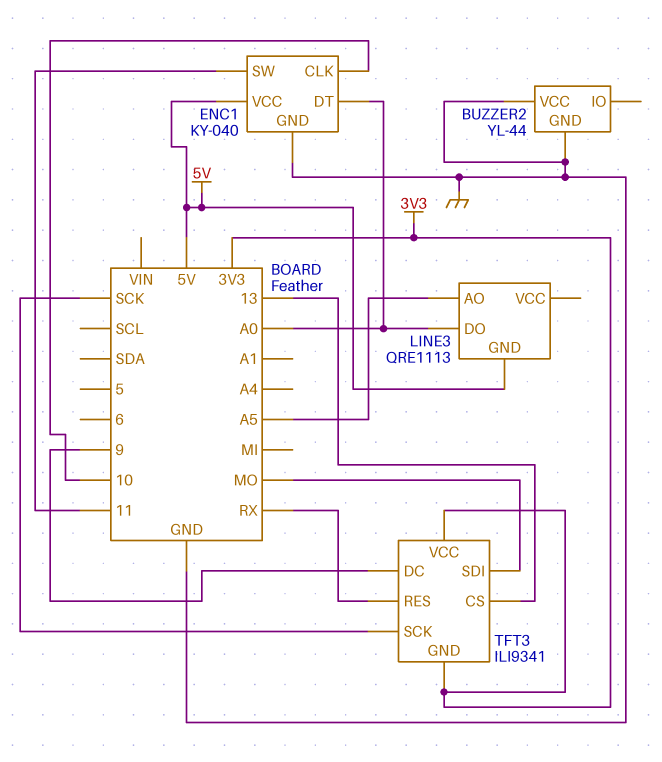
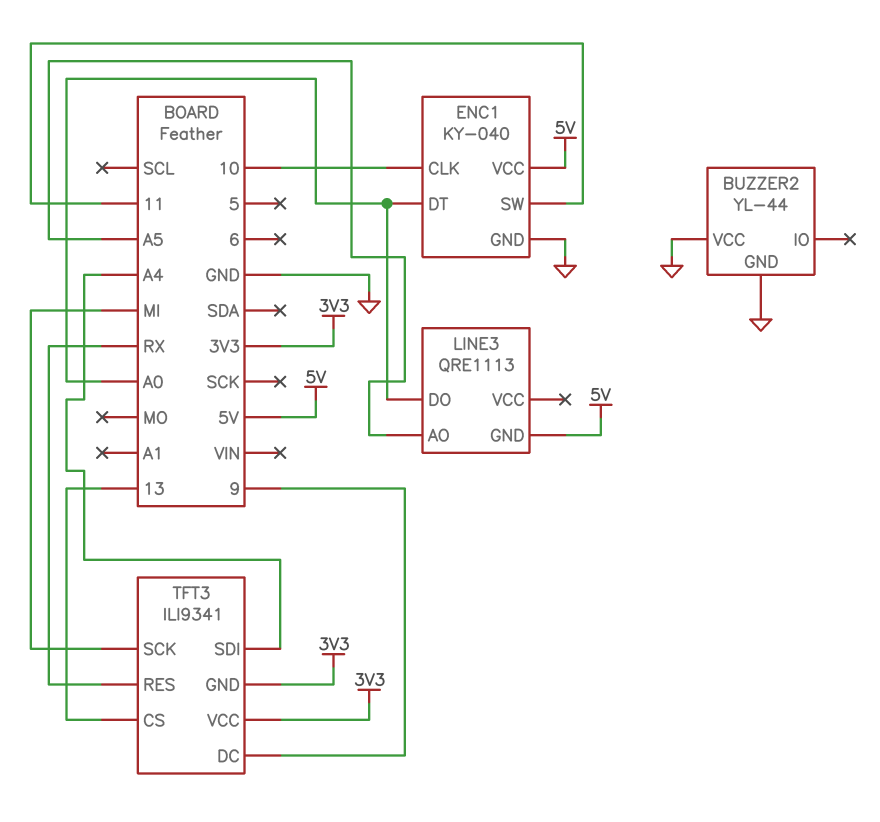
TFT3 pin SCK: SCK -> MI
TFT3 pin SDI: MO -> A4

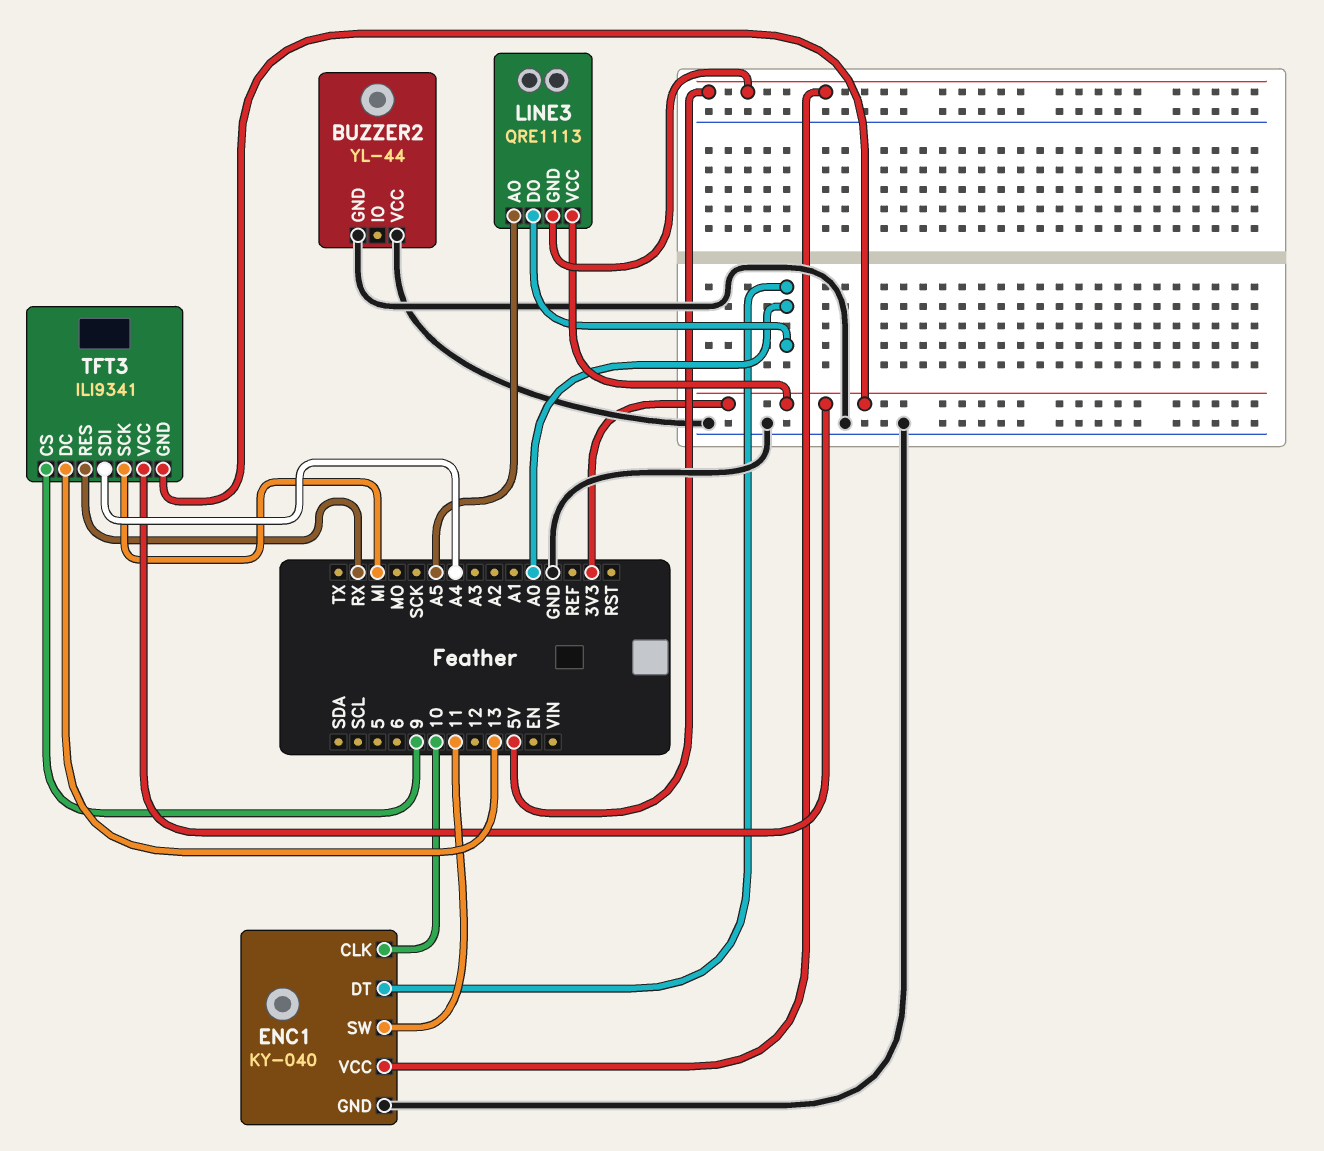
LINE3 pin VCC: none -> 3V3
TFT3 pin CS: 13 -> 9
TFT3 pin DC: 9 -> 13

